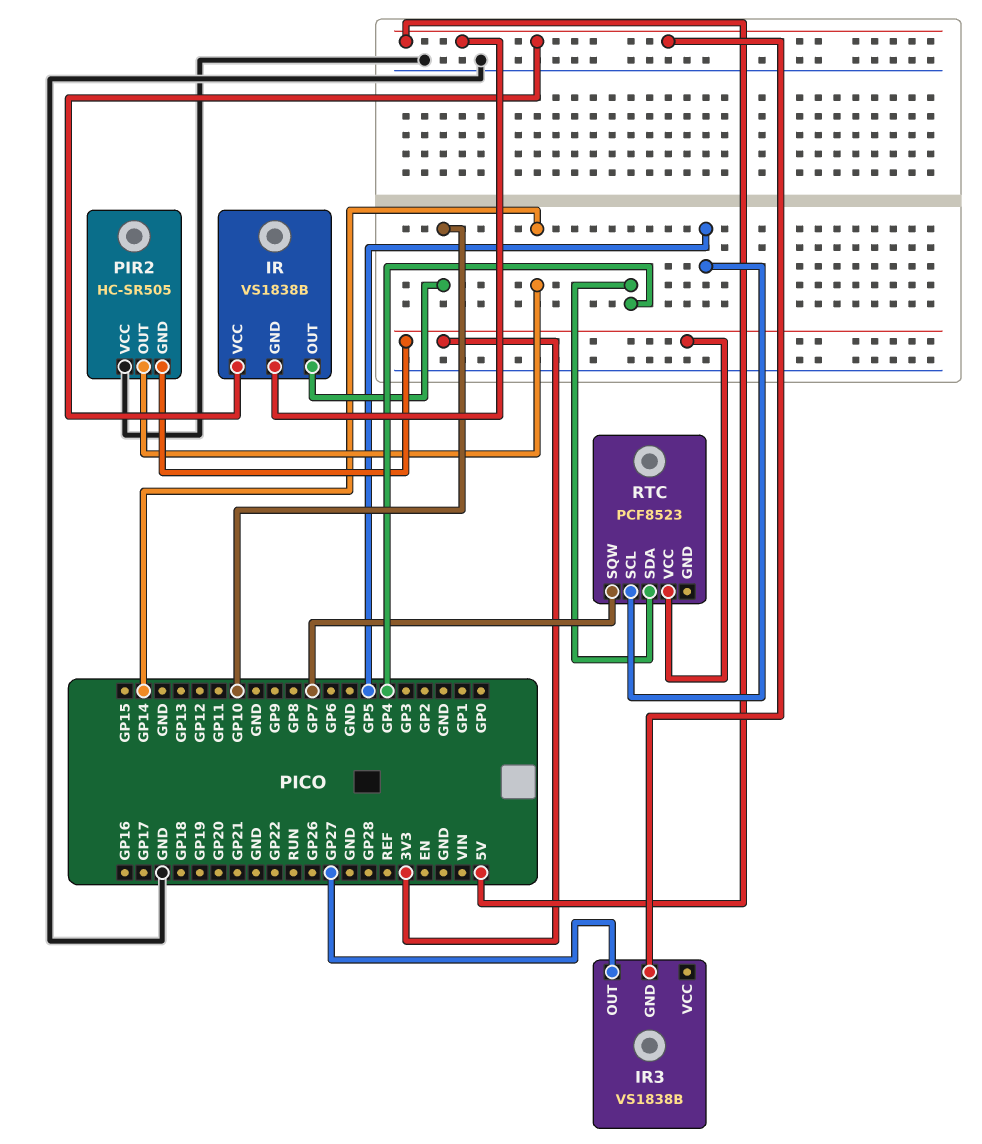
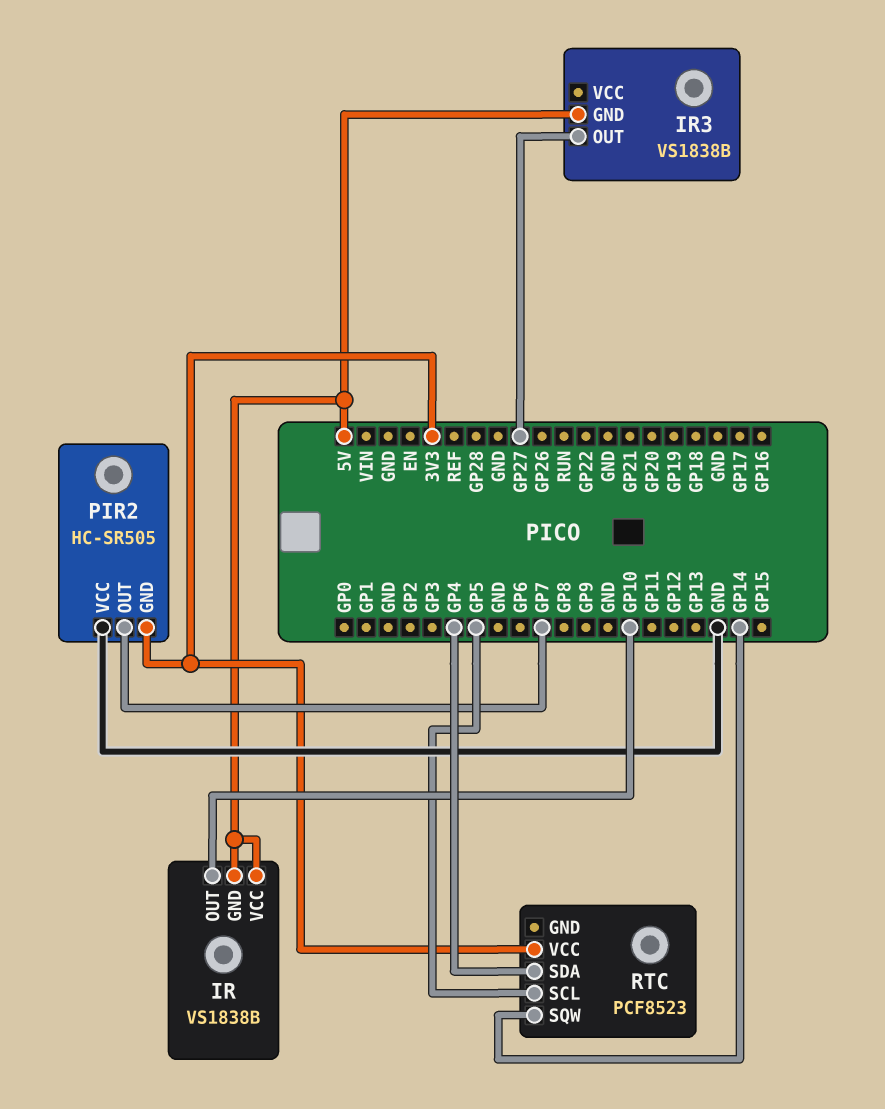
PIR2 pin OUT: GP14 -> GP7
RTC pin SQW: GP7 -> GP14

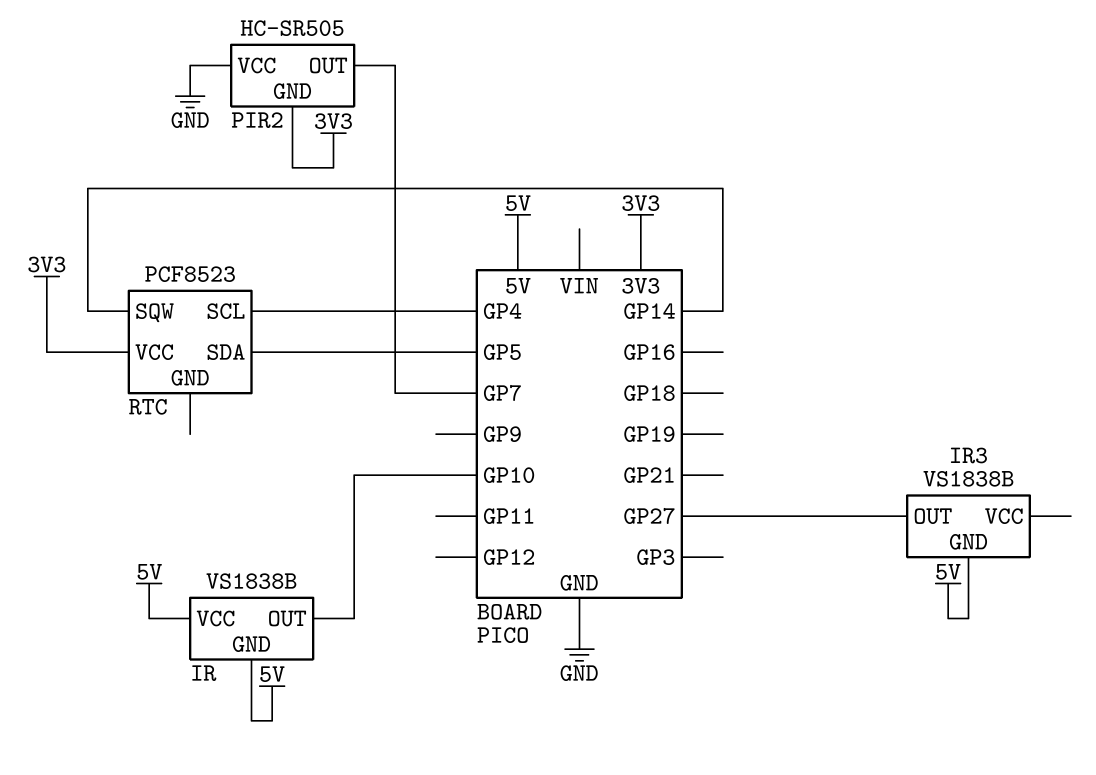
RTC pin SCL: GP5 -> GP4
RTC pin SDA: GP4 -> GP5

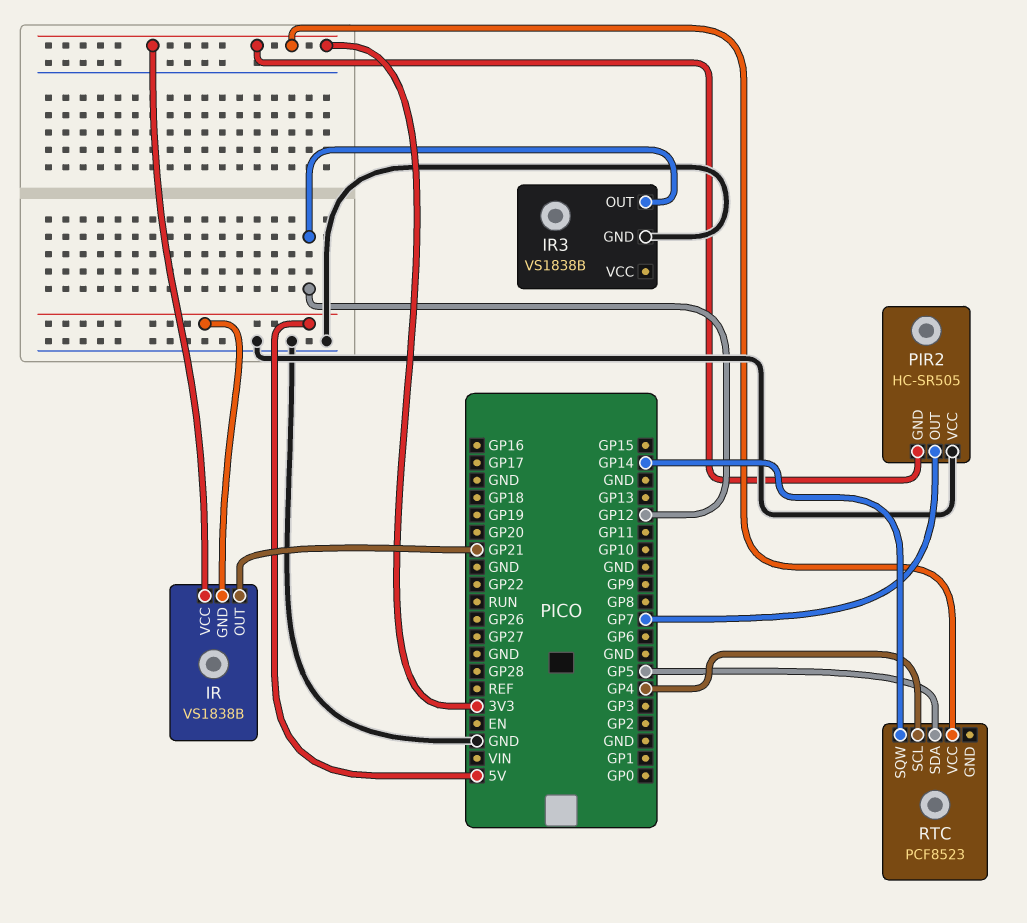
IR pin OUT: GP10 -> GP21
IR pin VCC: 5V -> 3V3
IR3 pin GND: 5V -> GND
IR3 pin OUT: GP27 -> GP12

